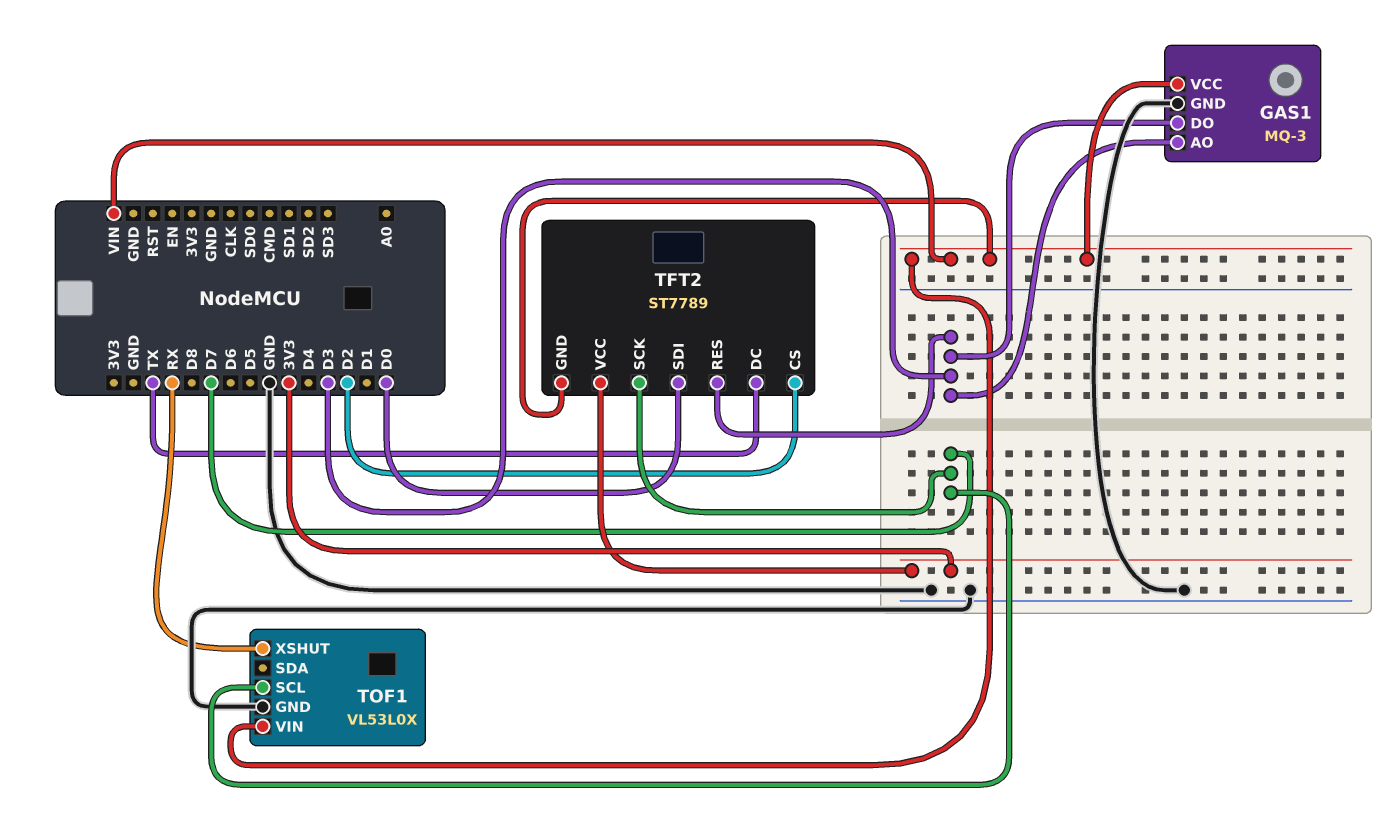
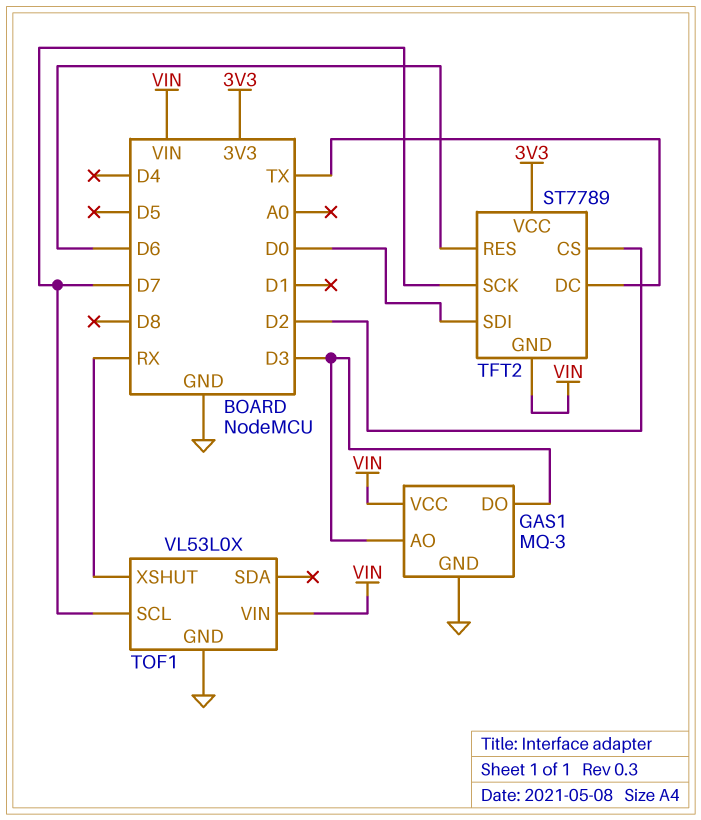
TFT2 pin RES: D3 -> D6

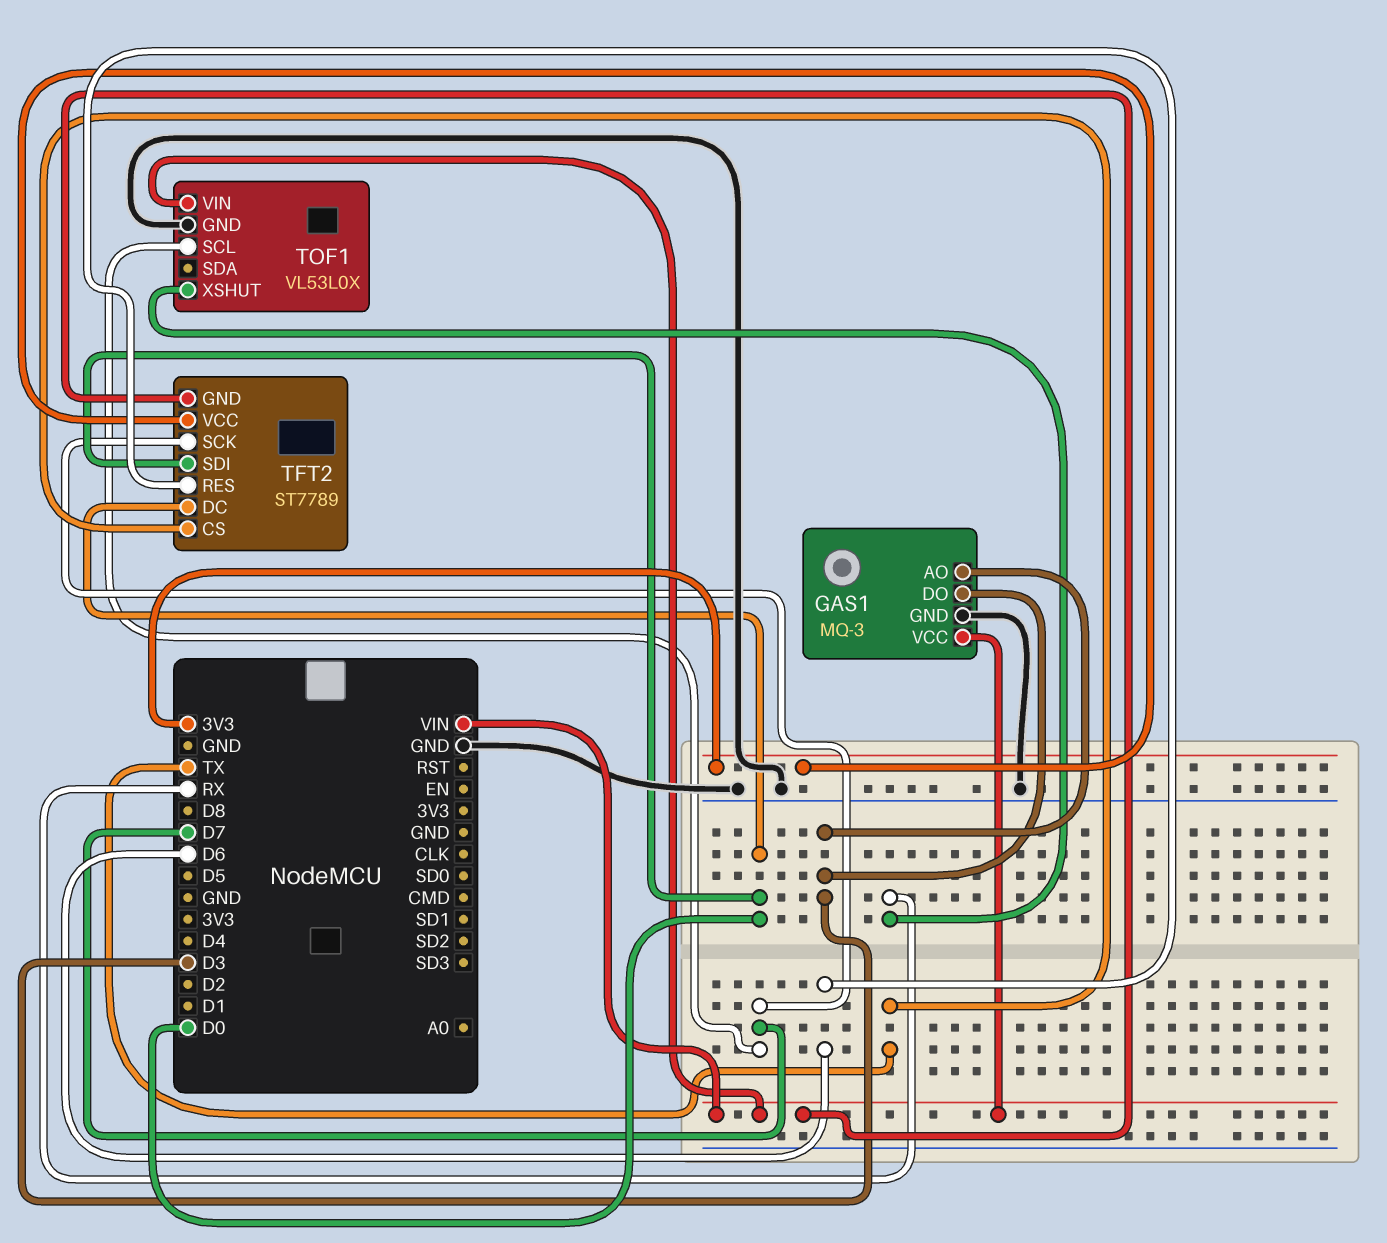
TFT2 pin CS: D2 -> TX
TFT2 pin DC: TX -> D0

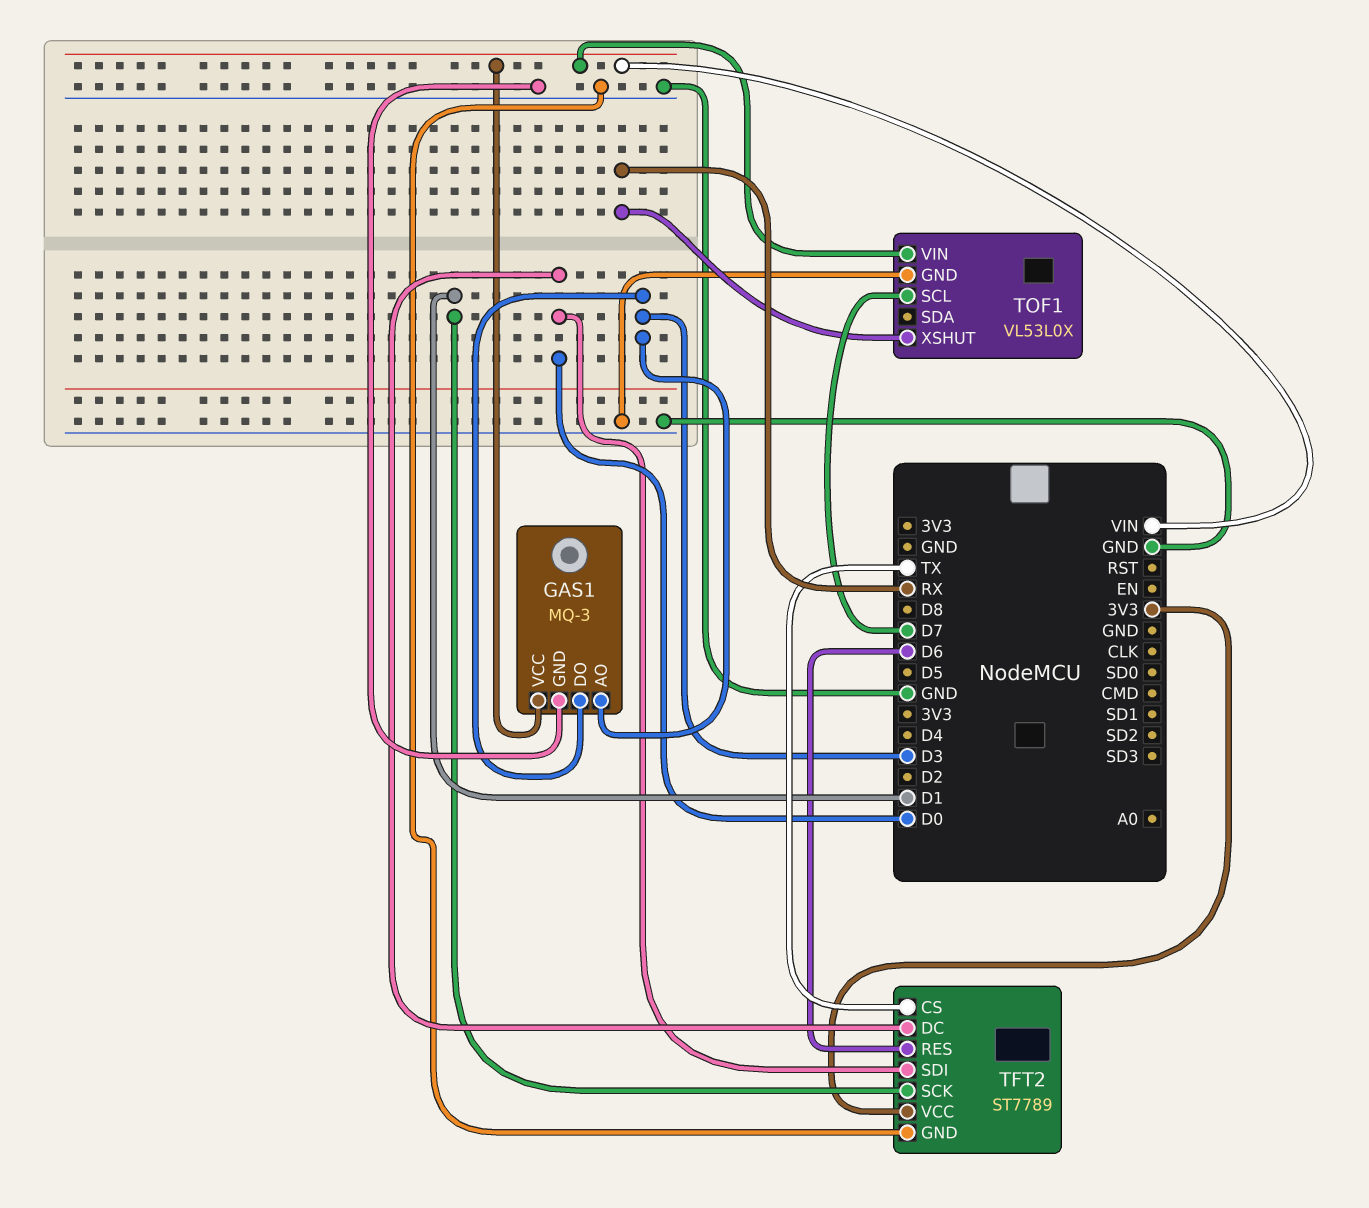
TFT2 pin GND: VIN -> GND
TFT2 pin SCK: D7 -> D1

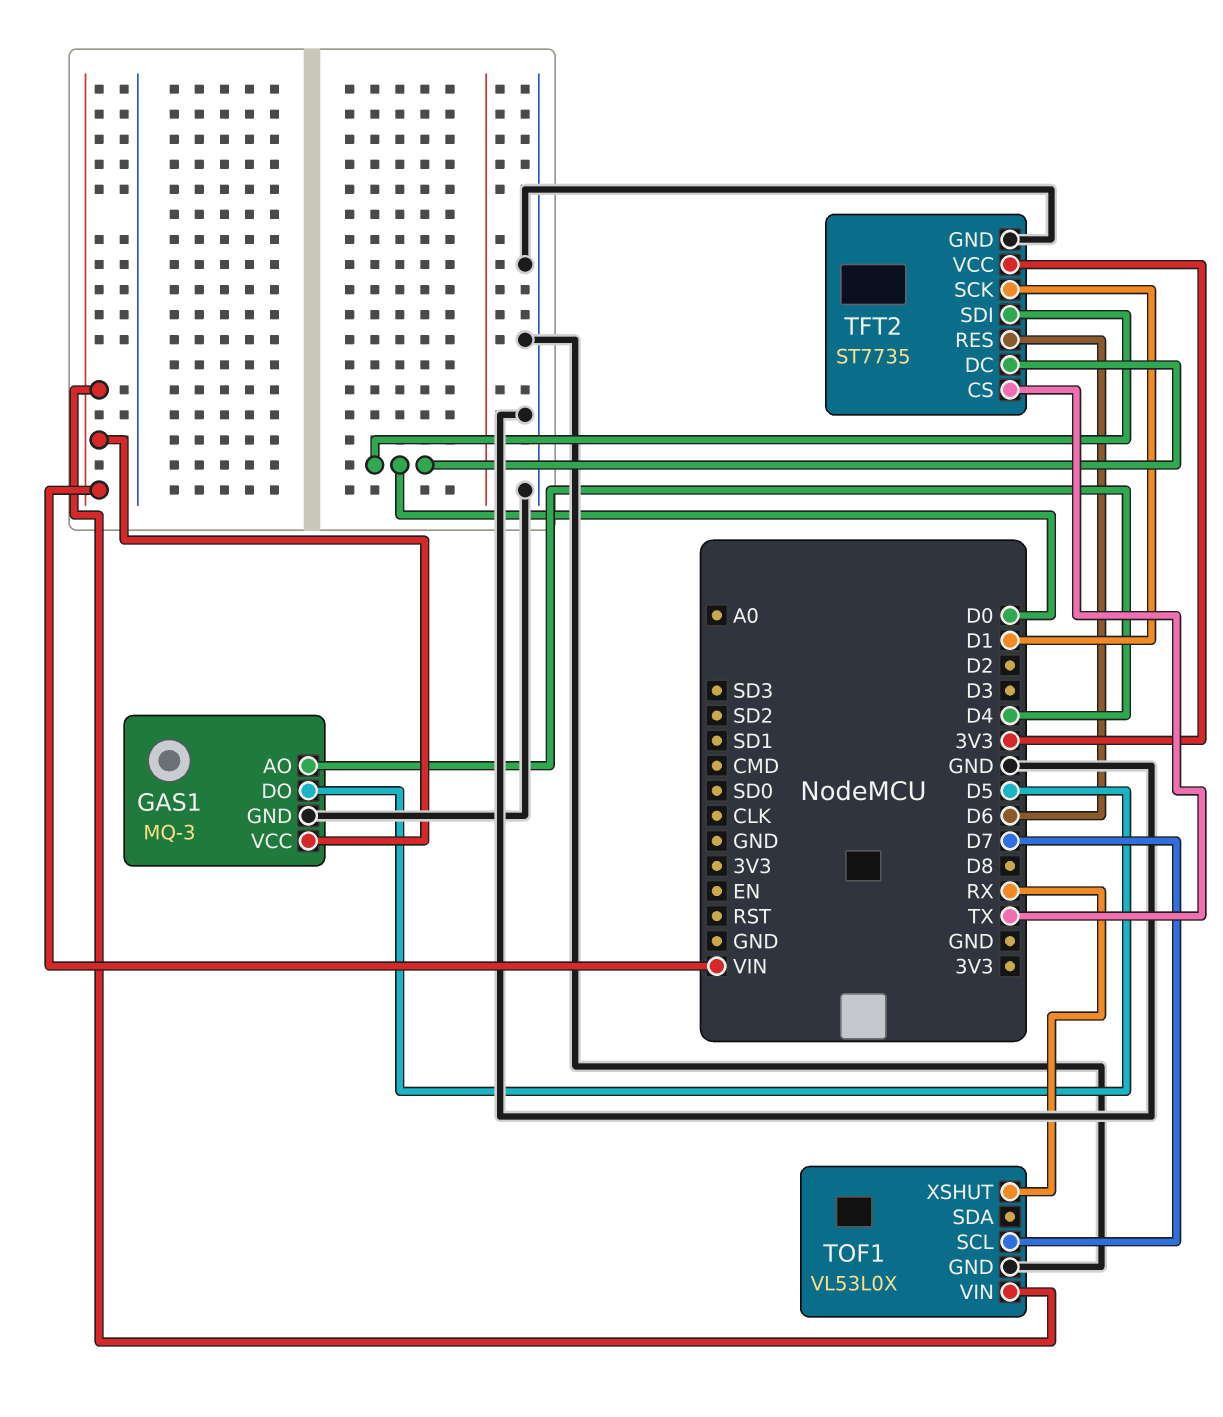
GAS1 pin AO: D3 -> D4
GAS1 pin DO: D3 -> D5
TFT2: ST7789 -> ST7735

